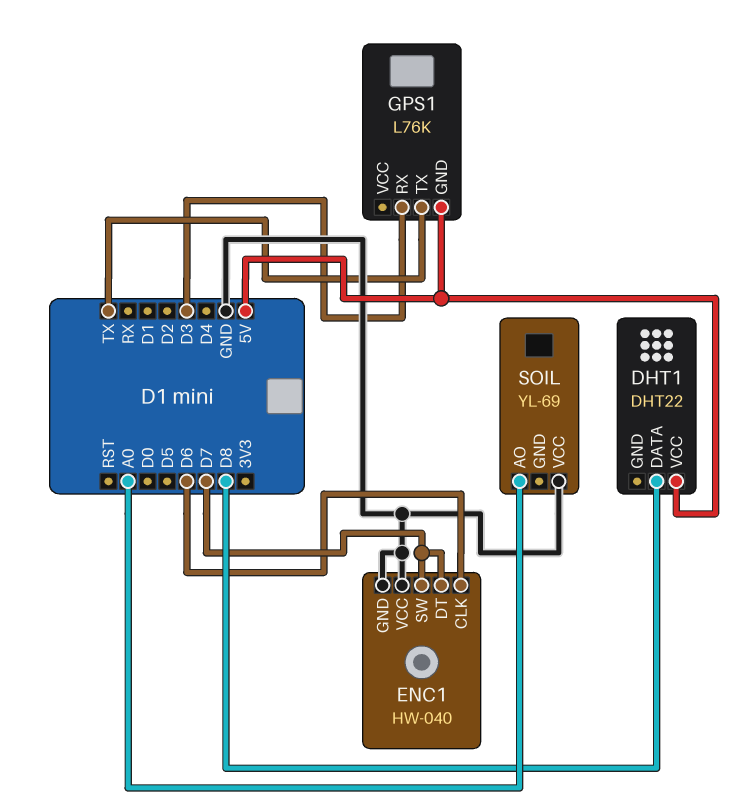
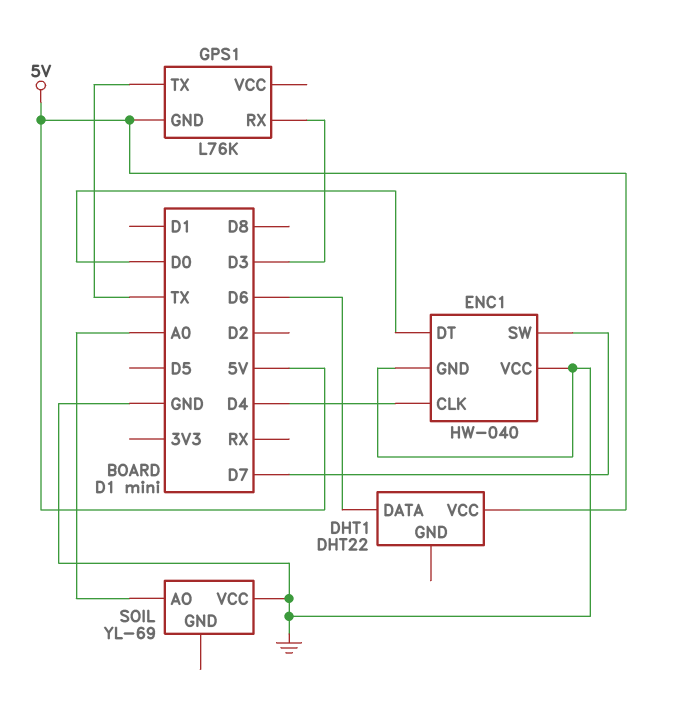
DHT1 pin DATA: D8 -> D6
ENC1 pin CLK: D6 -> D4
ENC1 pin DT: D7 -> D0

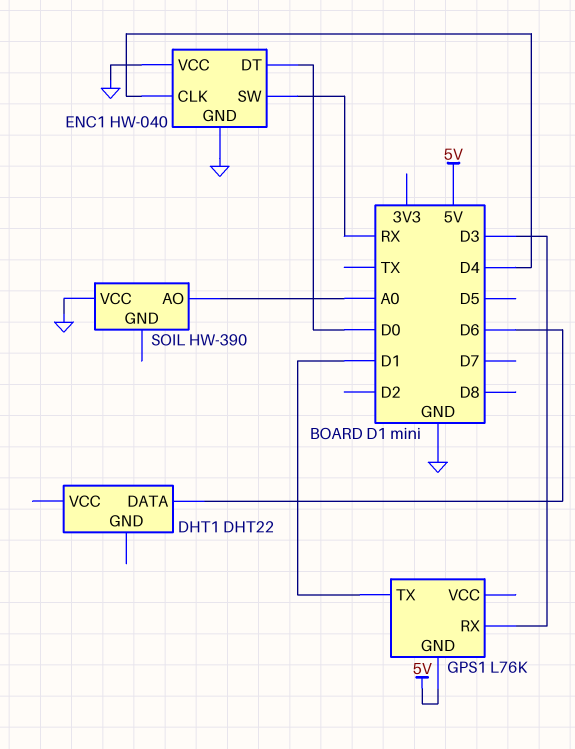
DHT1 pin VCC: 5V -> none
ENC1 pin SW: D7 -> RX
GPS1 pin TX: TX -> D1
SOIL: YL-69 -> HW-390

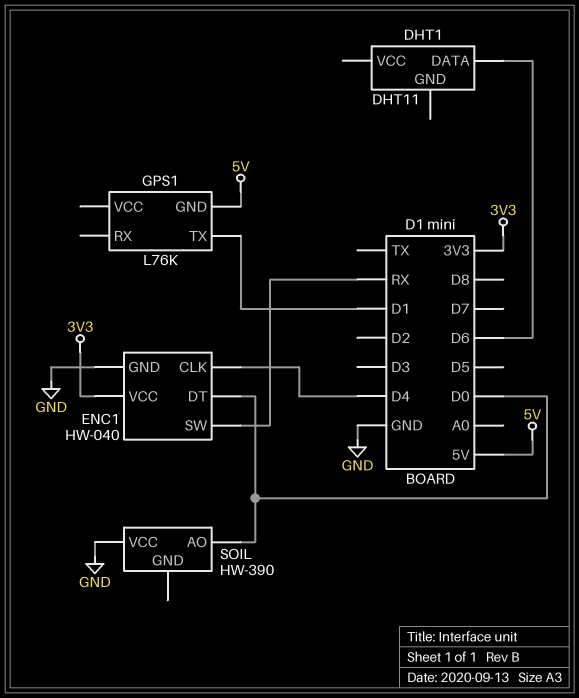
DHT1: DHT22 -> DHT11
ENC1 pin VCC: GND -> 3V3
GPS1 pin RX: D3 -> none
SOIL pin AO: A0 -> D0

